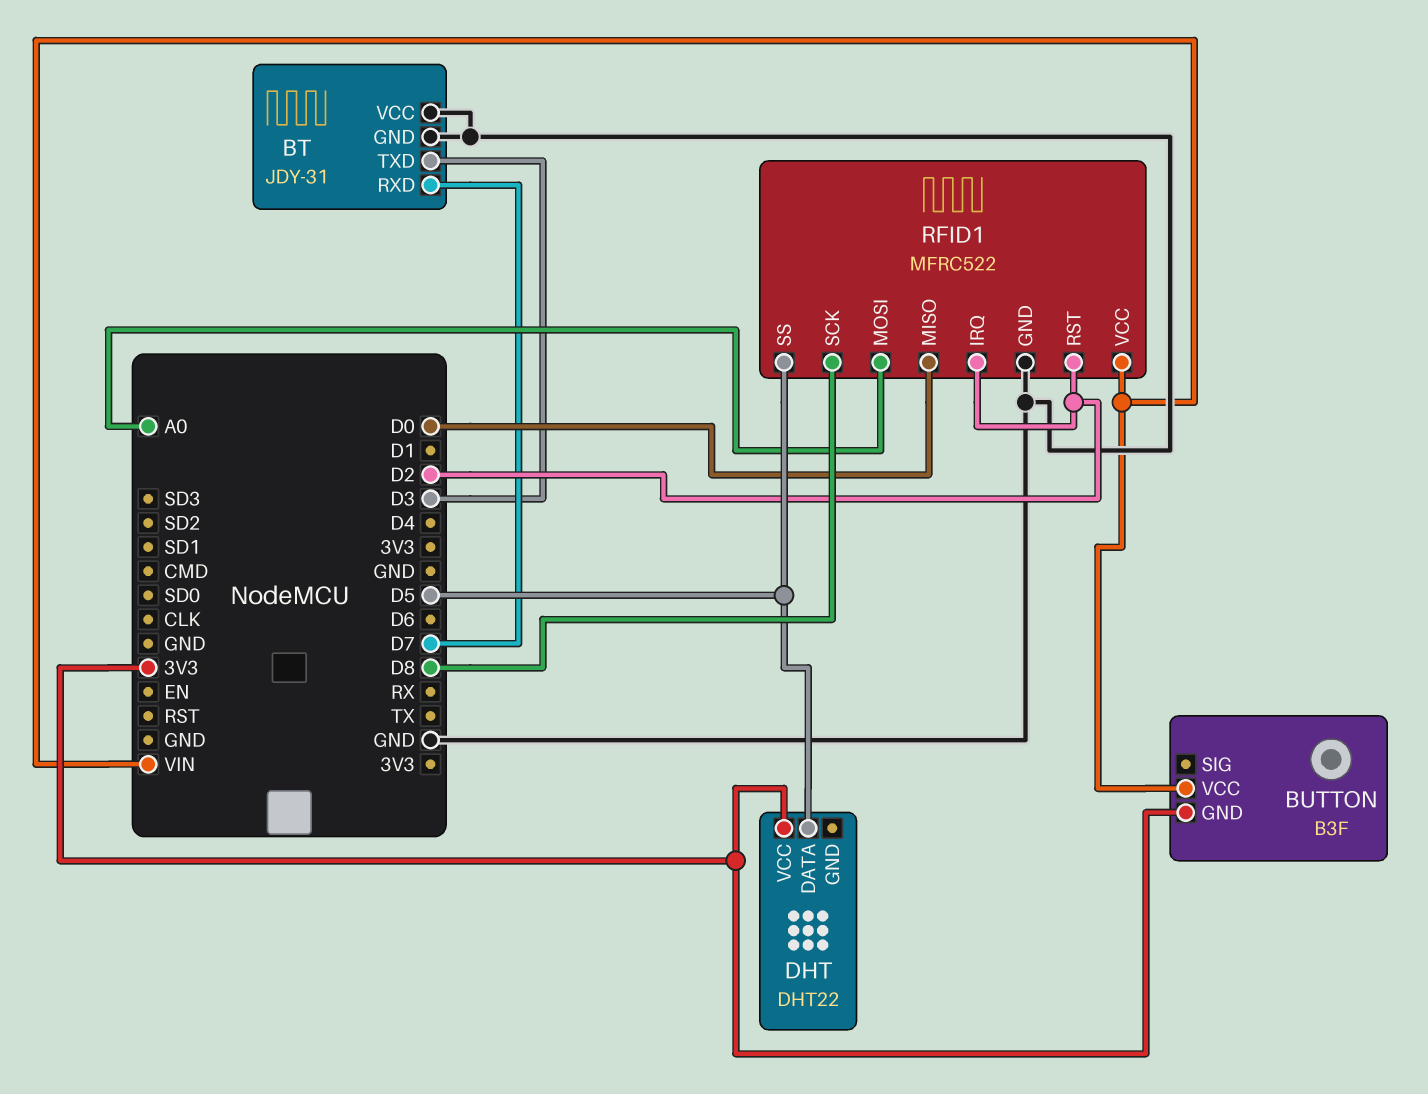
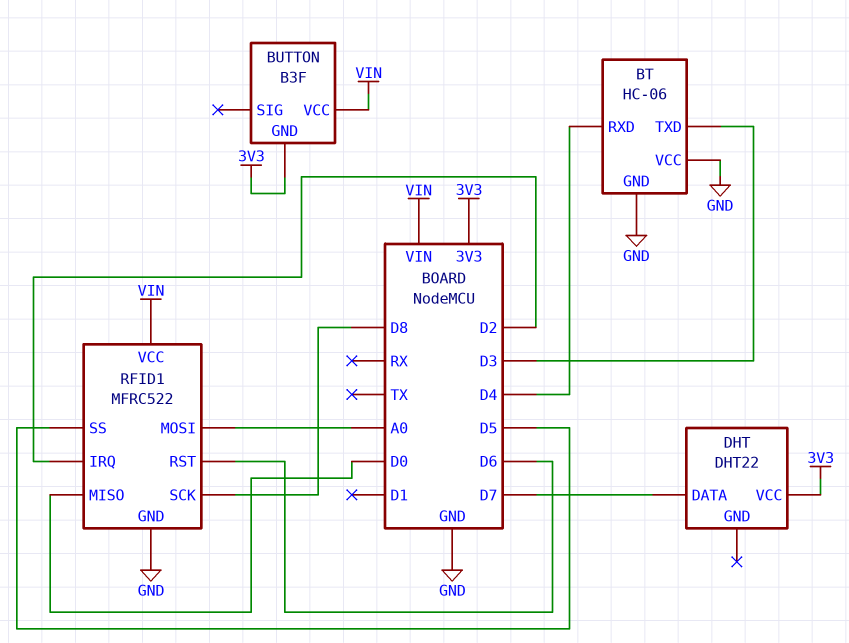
BT: JDY-31 -> HC-06
BT pin RXD: D7 -> D4
DHT pin DATA: D5 -> D7
RFID1 pin RST: D2 -> D6

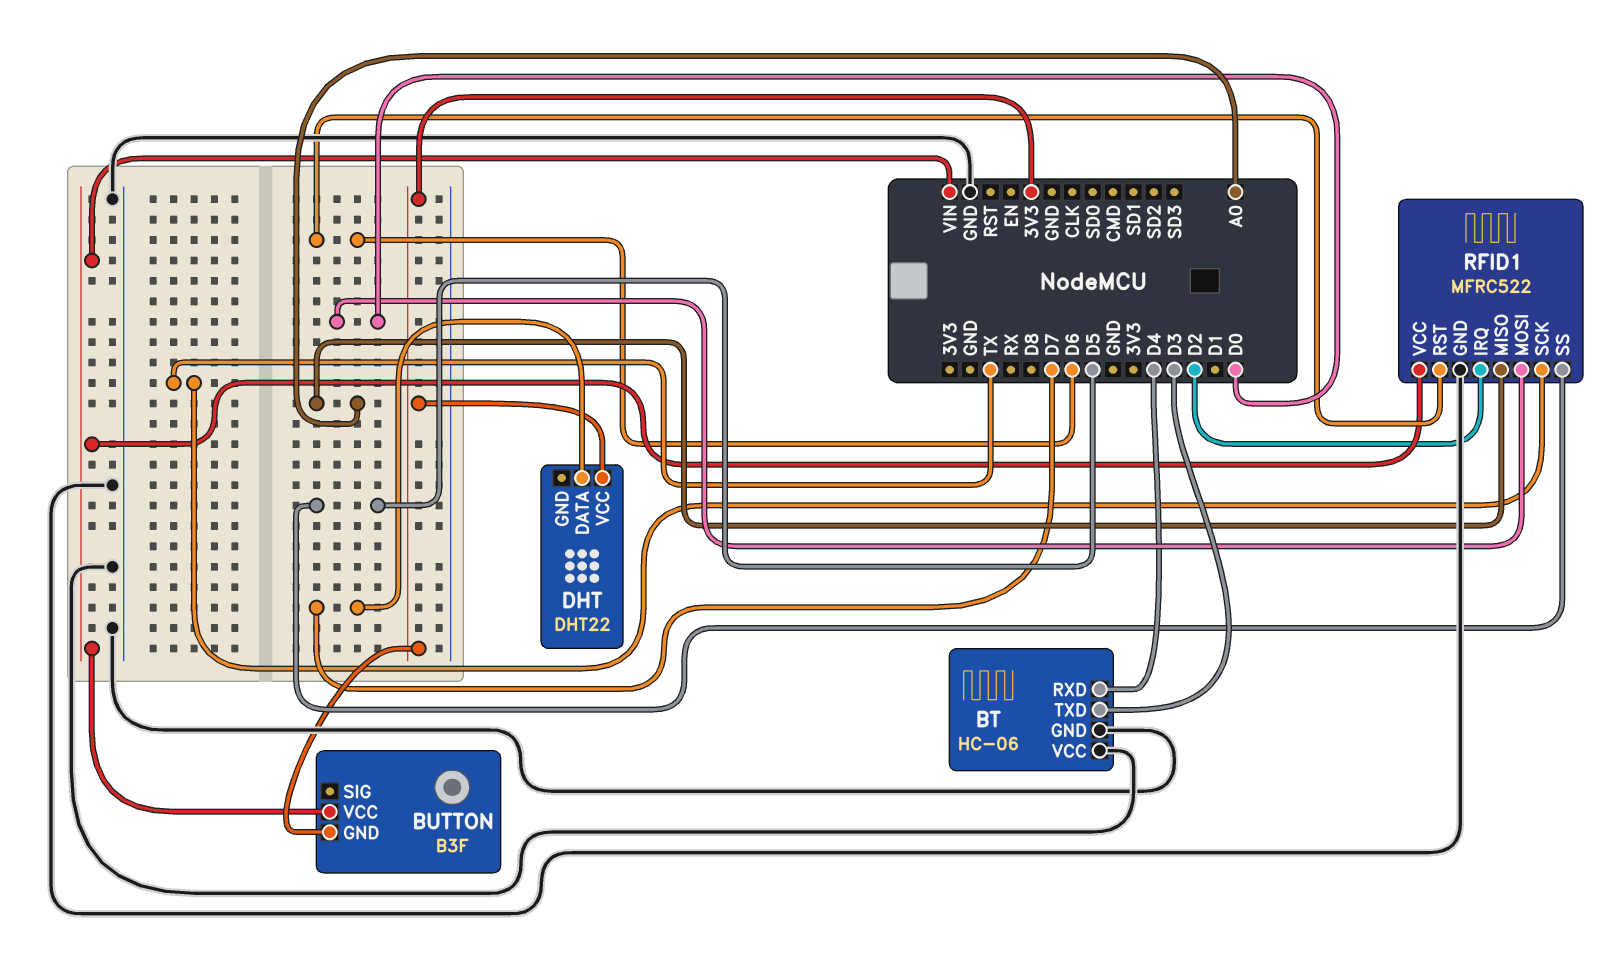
RFID1 pin MISO: D0 -> A0
RFID1 pin MOSI: A0 -> D0
RFID1 pin SCK: D8 -> TX

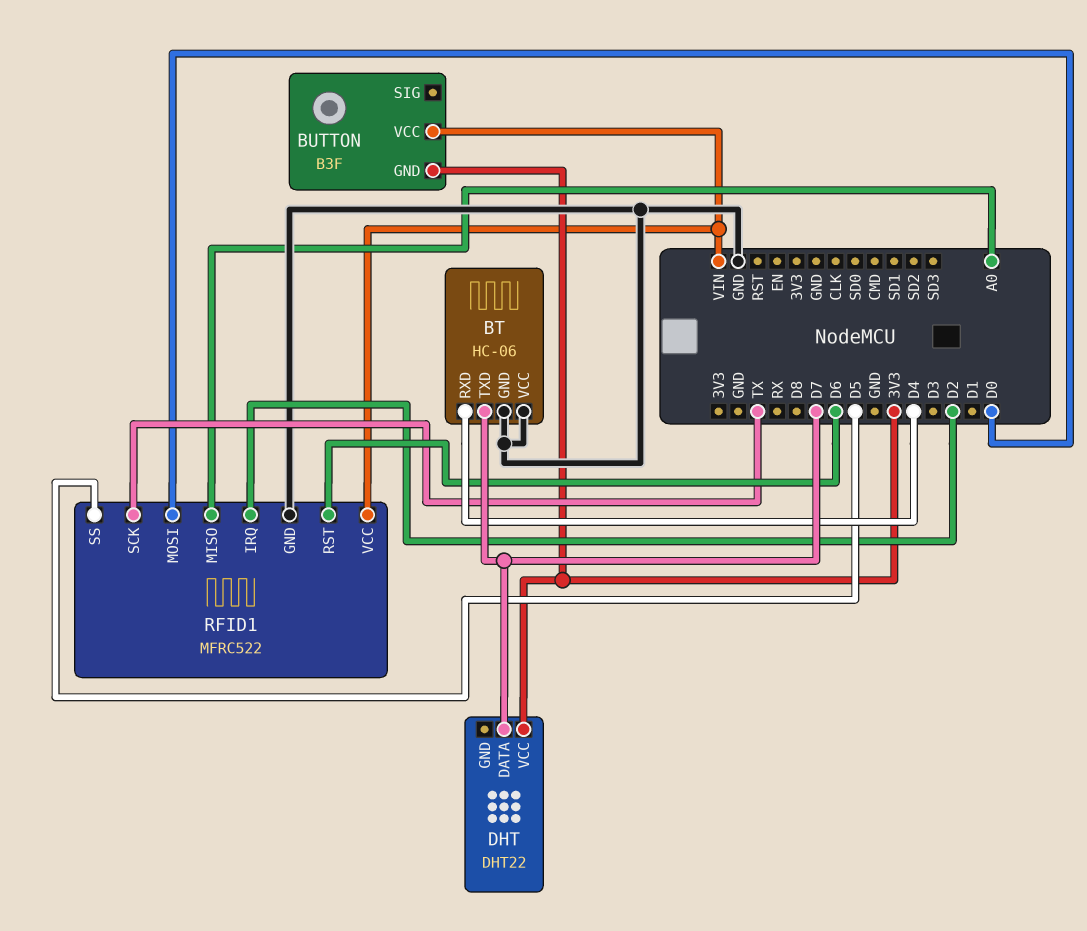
BT pin TXD: D3 -> D7

